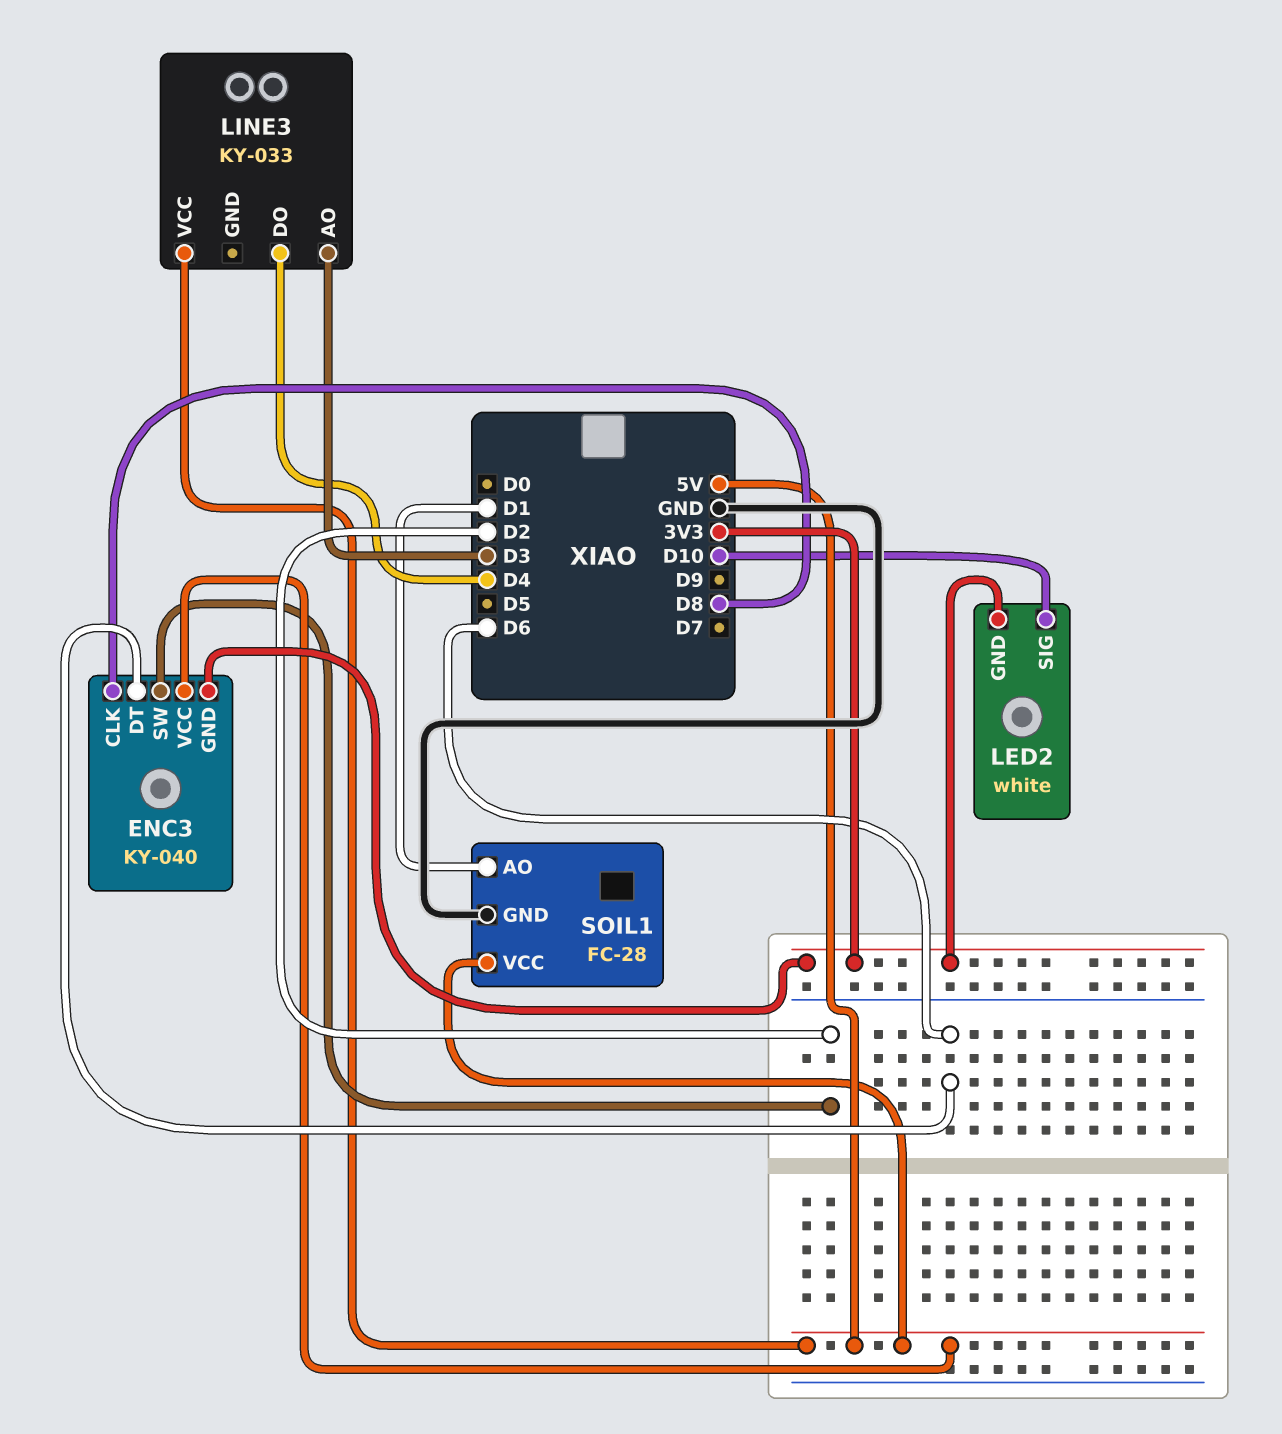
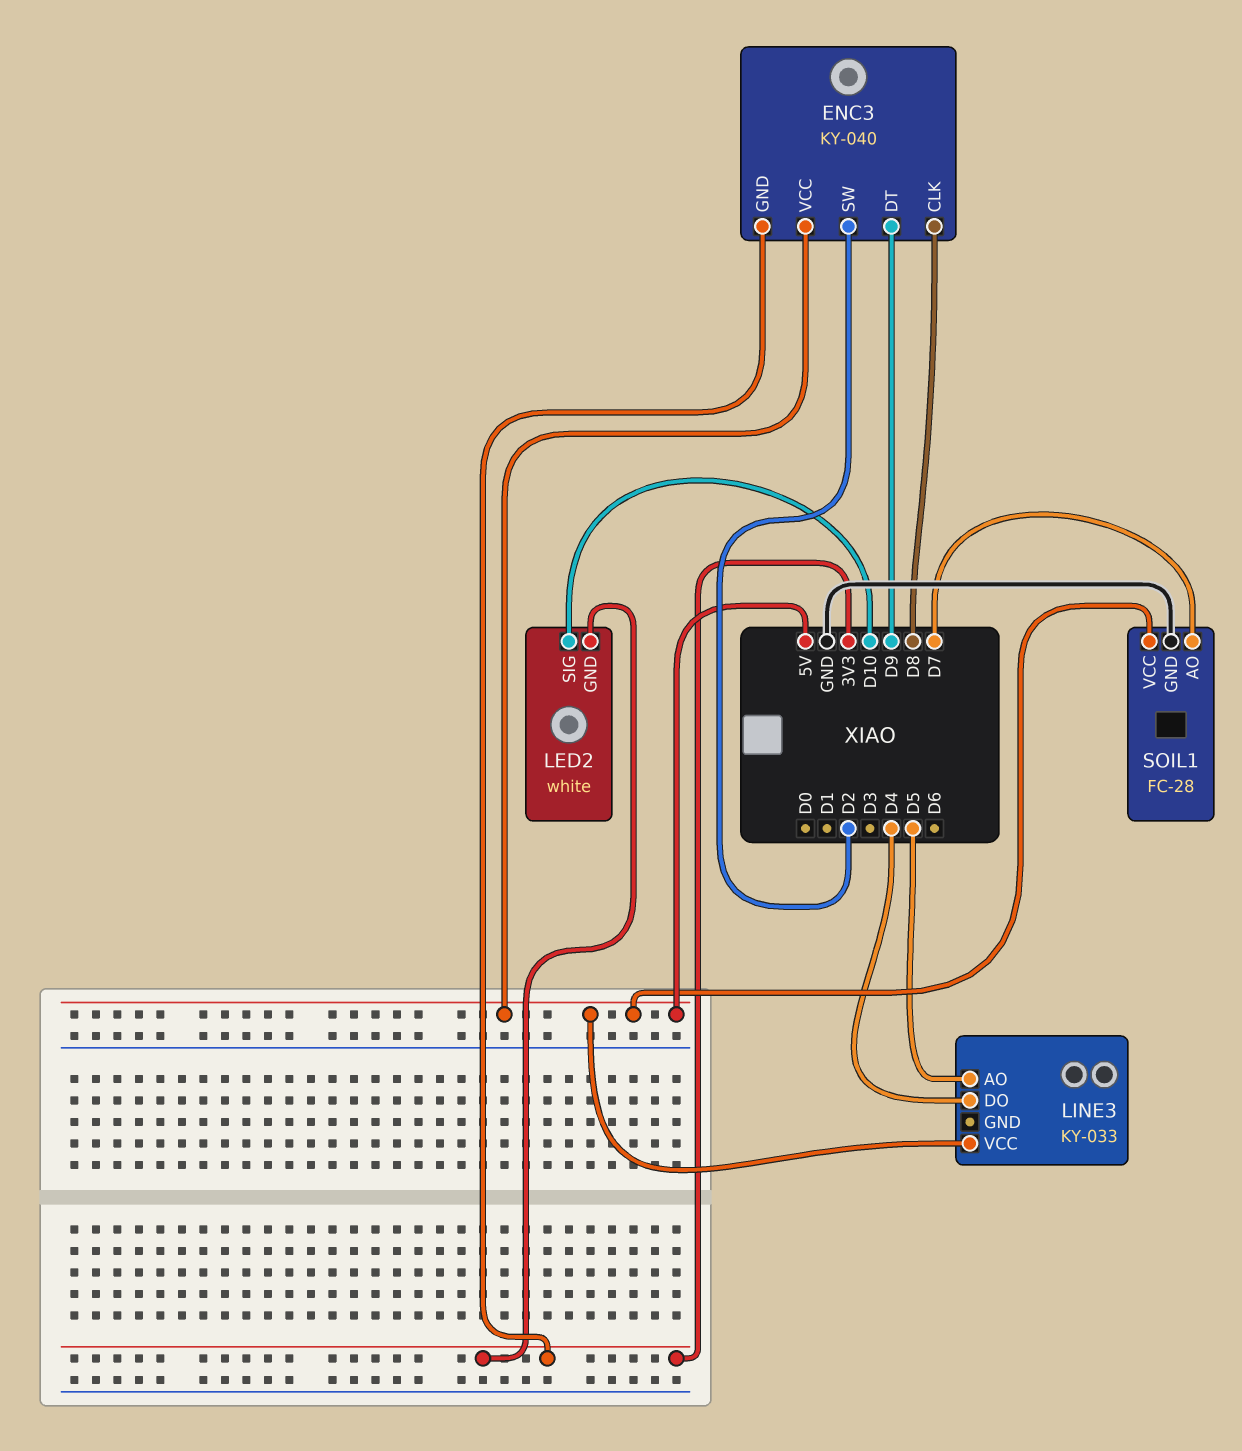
ENC3 pin DT: D6 -> D9
LINE3 pin AO: D3 -> D5
SOIL1 pin AO: D1 -> D7

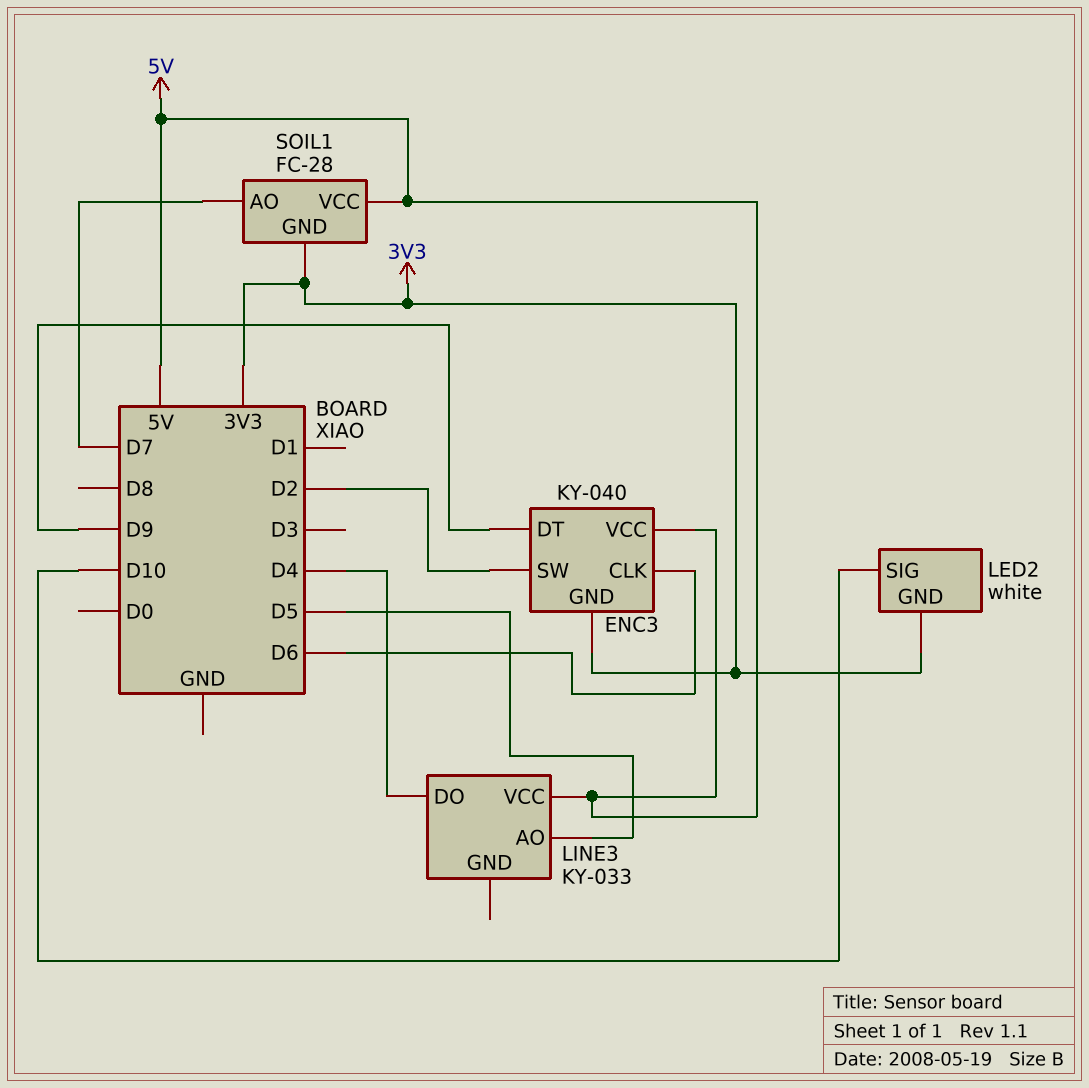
ENC3 pin CLK: D8 -> D6
SOIL1 pin GND: GND -> 3V3

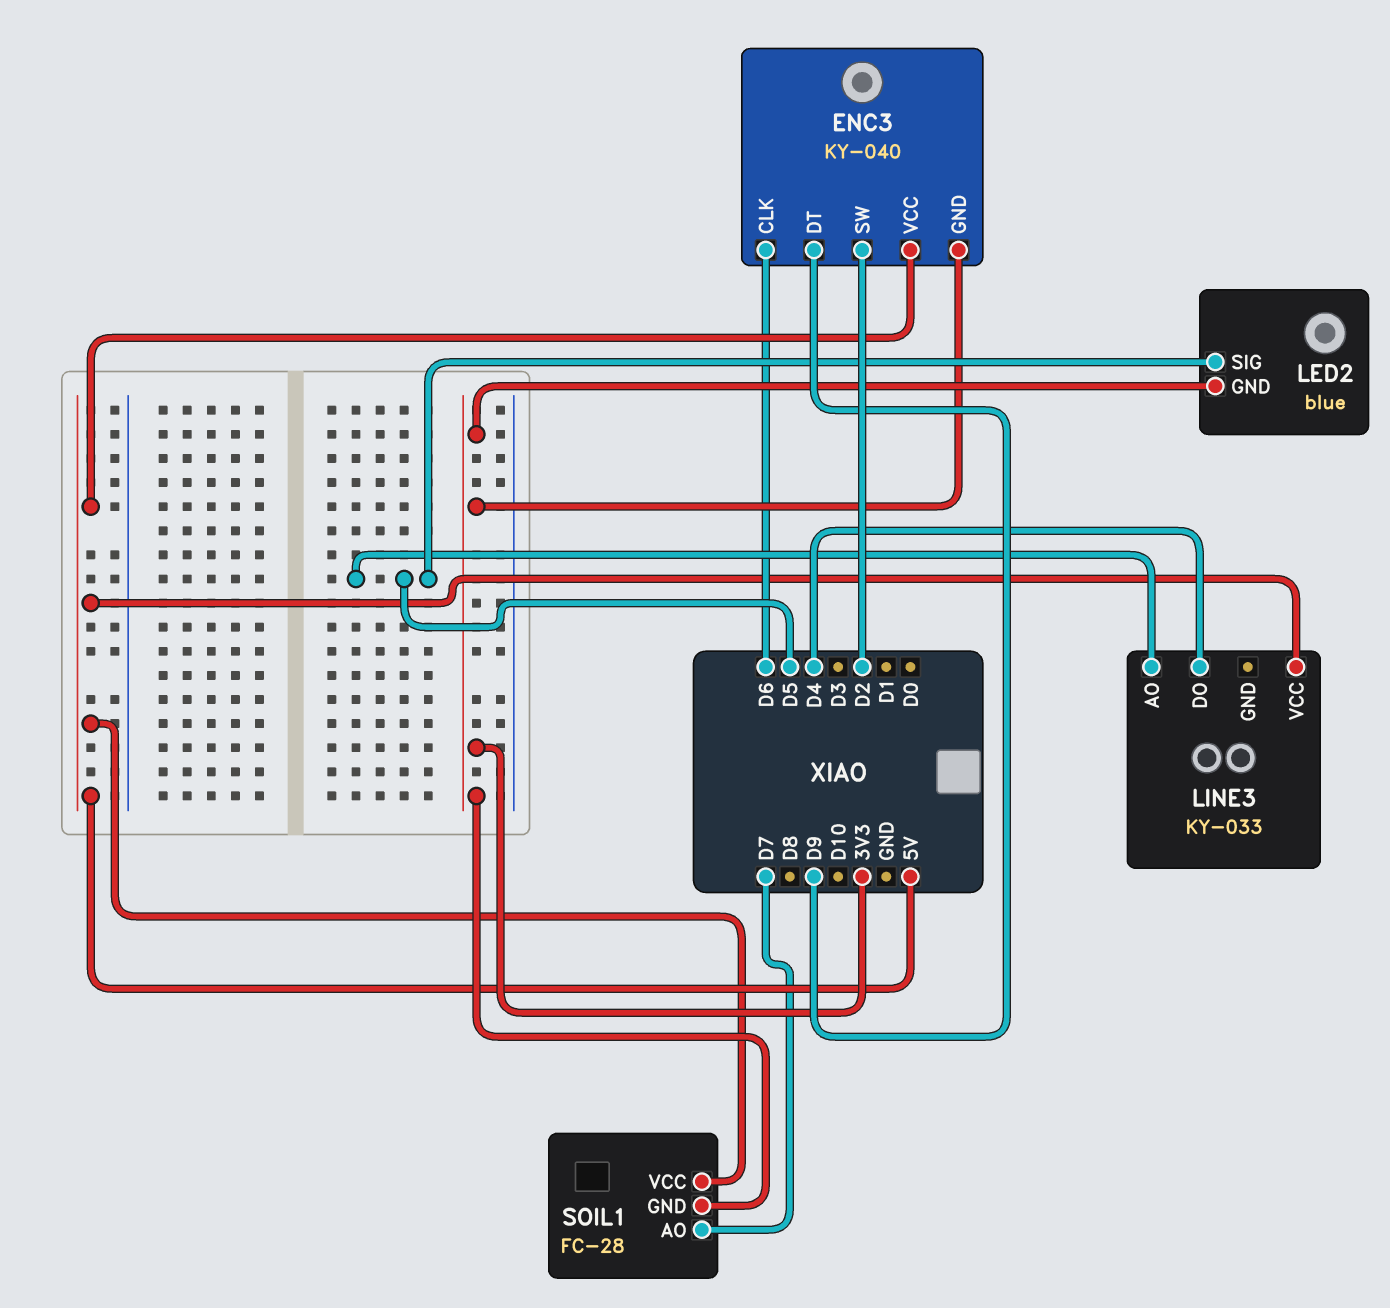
LED2: white -> blue
LED2 pin SIG: D10 -> D5

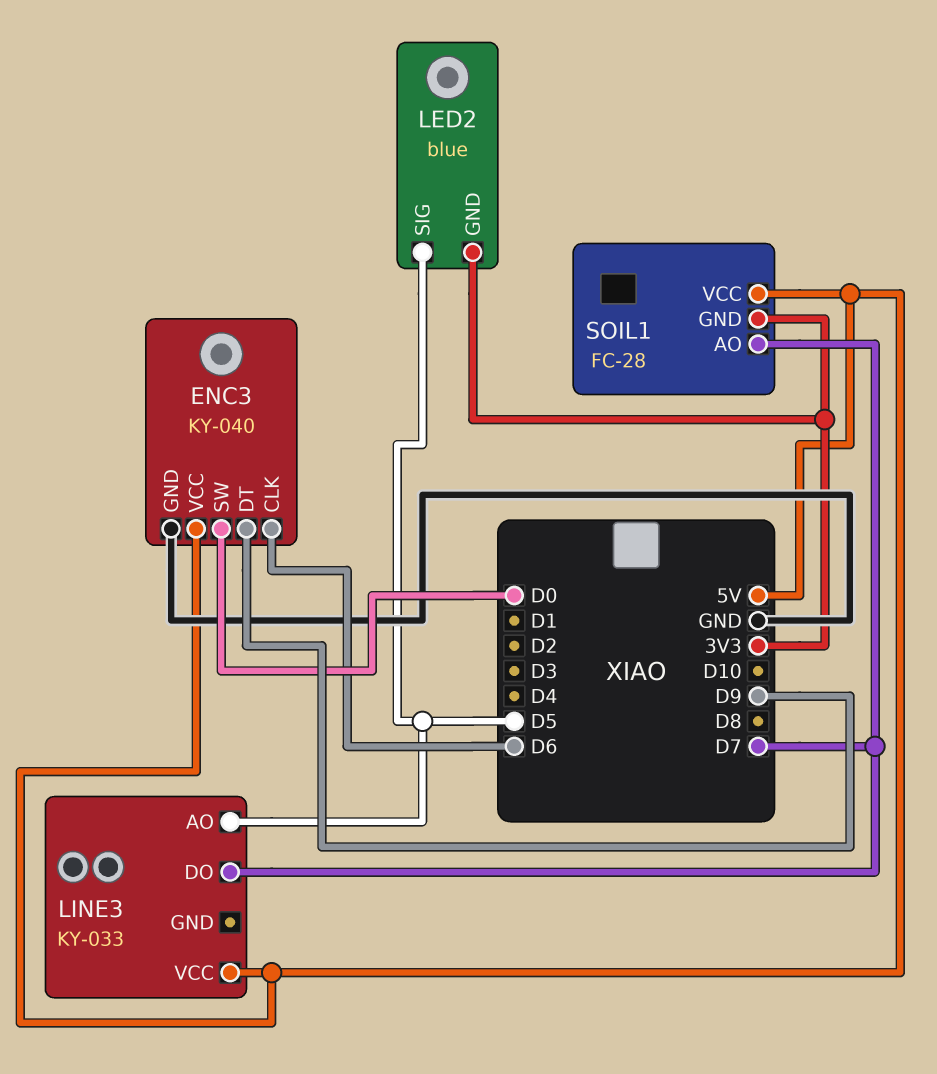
ENC3 pin GND: 3V3 -> GND
ENC3 pin SW: D2 -> D0
LINE3 pin DO: D4 -> D7

